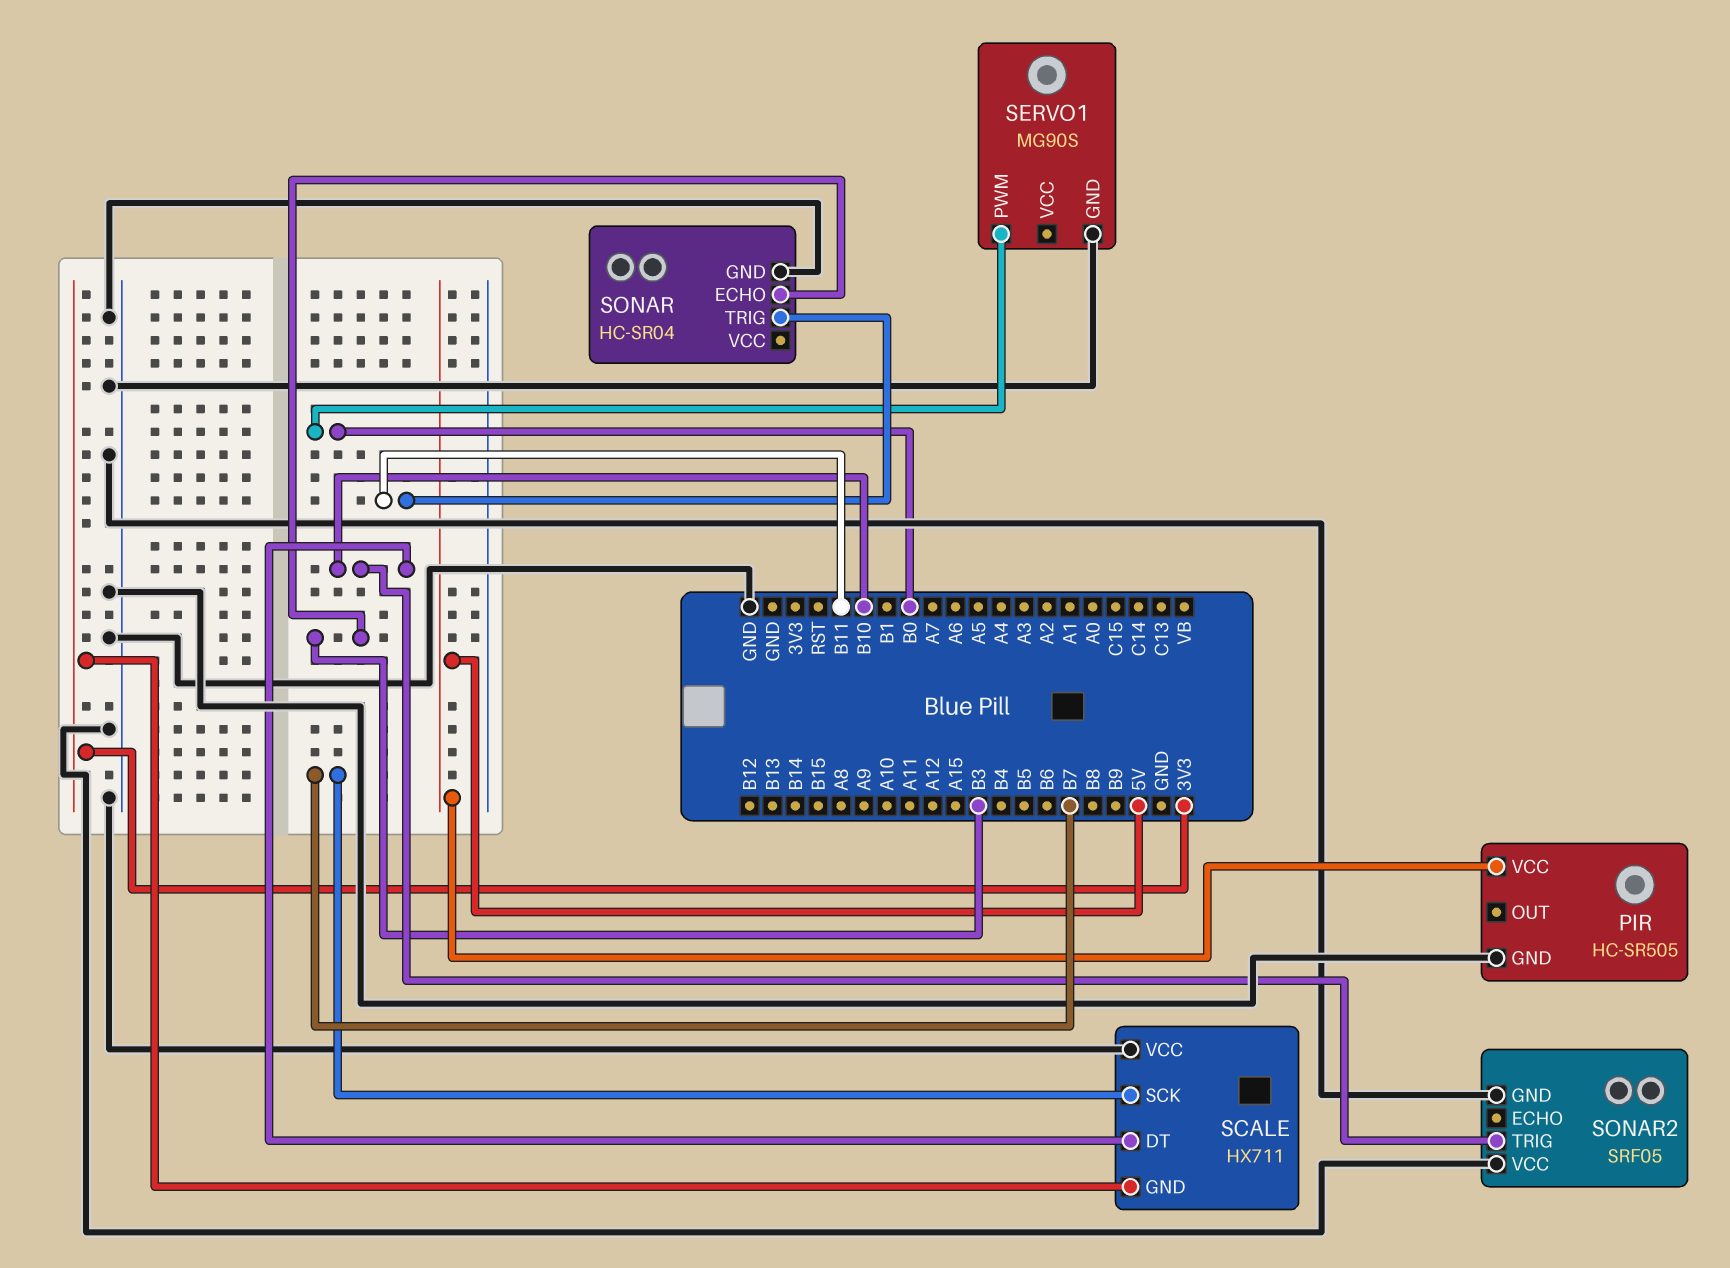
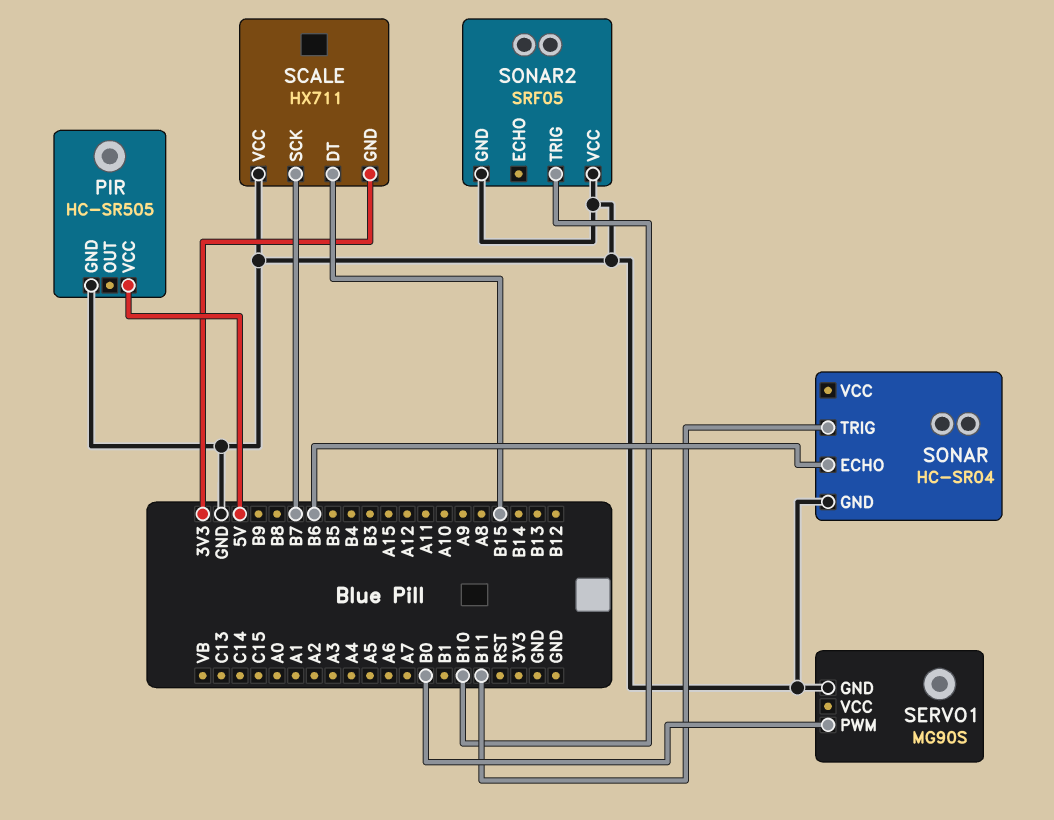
SCALE pin DT: B10 -> B15
SONAR pin ECHO: B3 -> B6

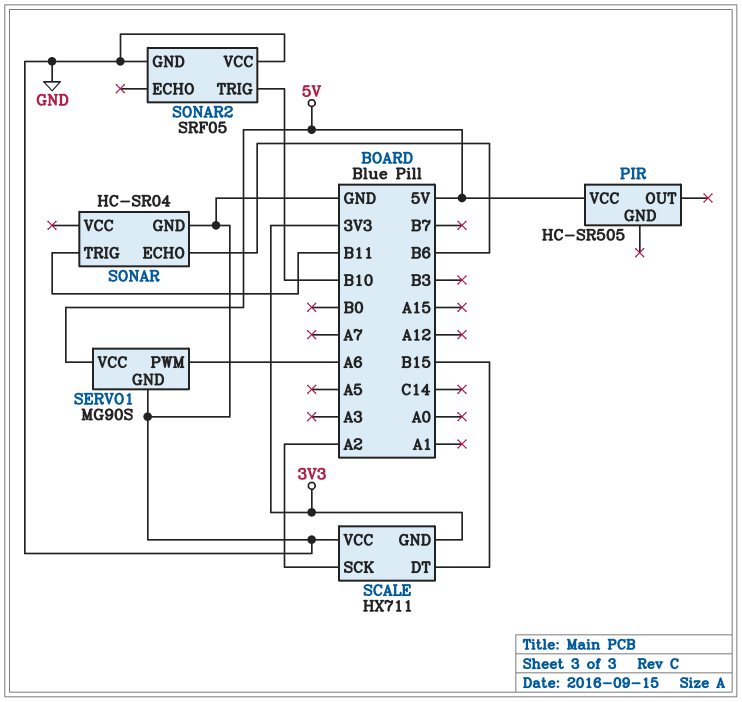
PIR pin GND: GND -> none
SCALE pin SCK: B7 -> A2
SERVO1 pin PWM: B0 -> A6
SERVO1 pin VCC: none -> 5V

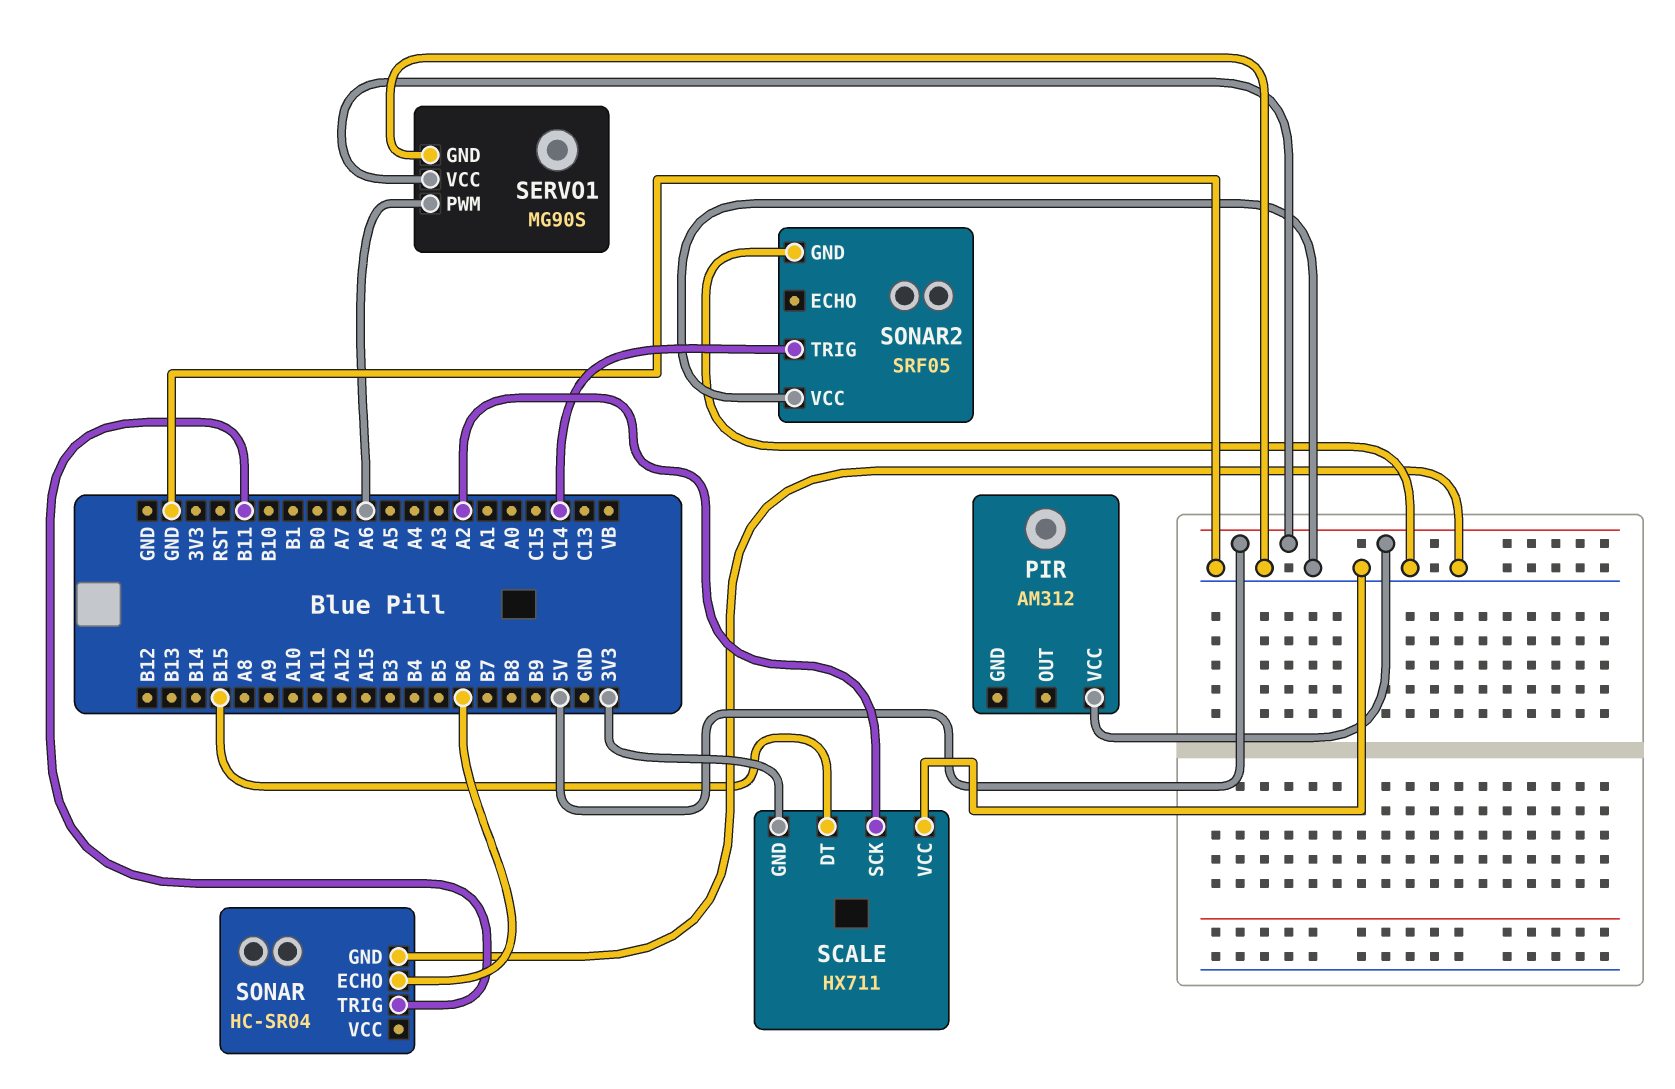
PIR: HC-SR505 -> AM312
SONAR2 pin TRIG: B10 -> C14

